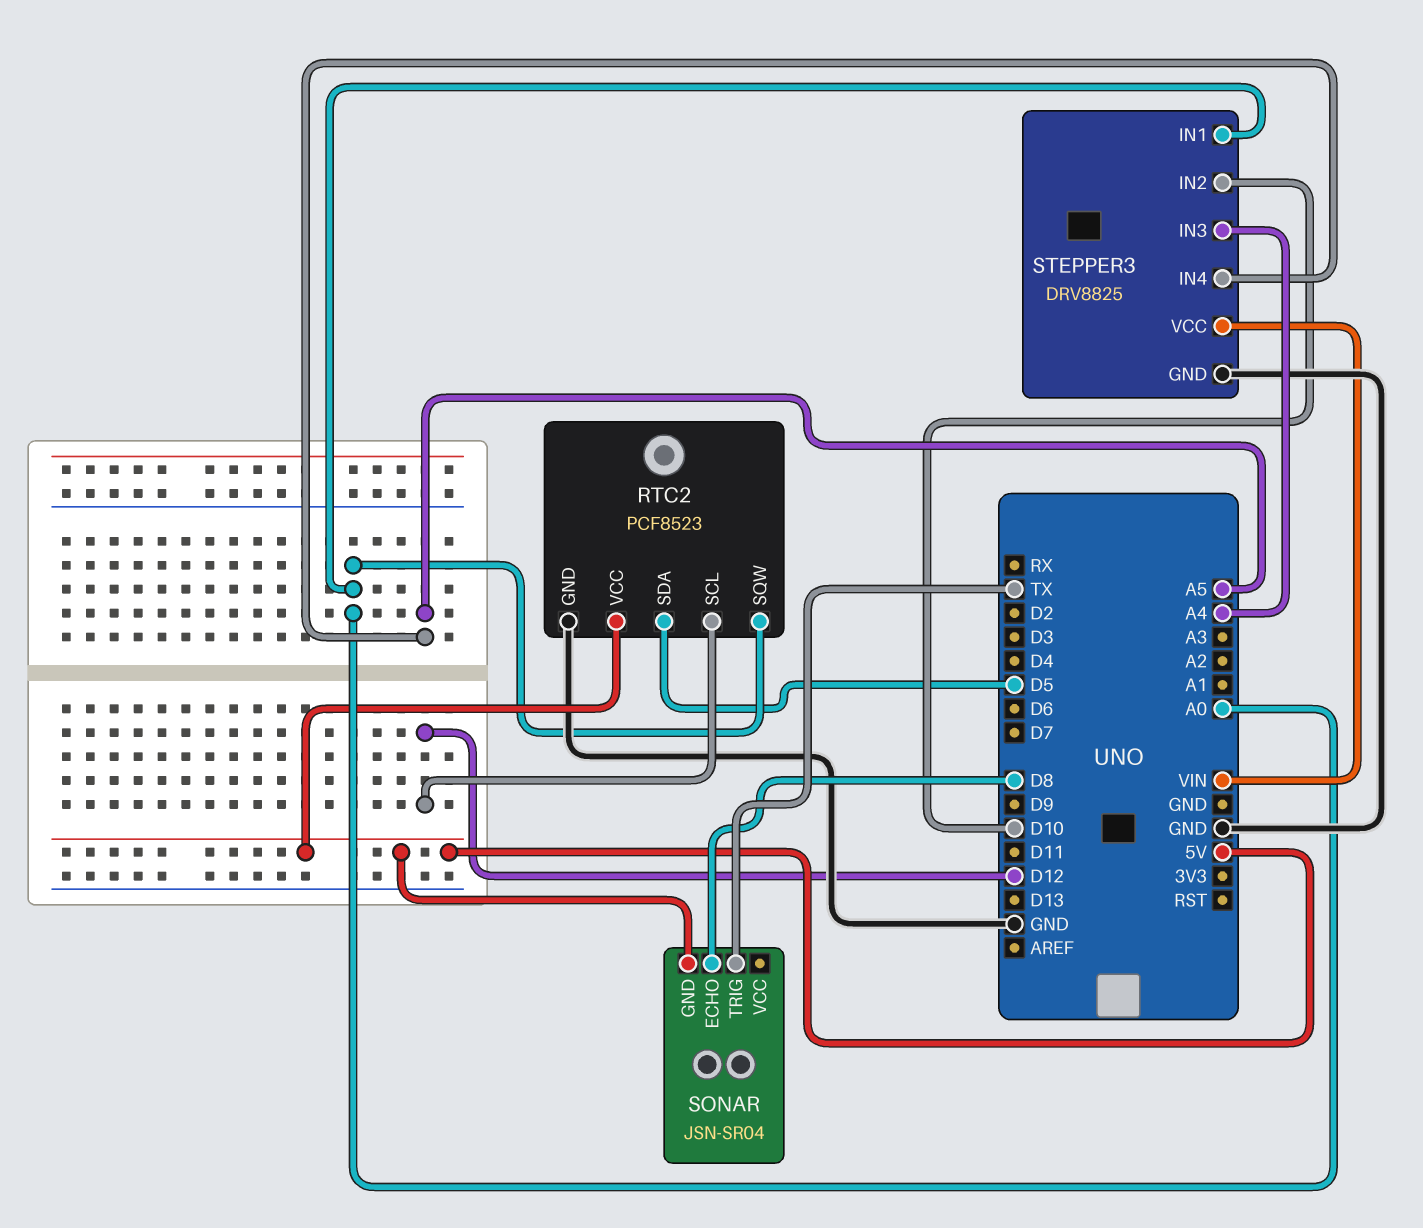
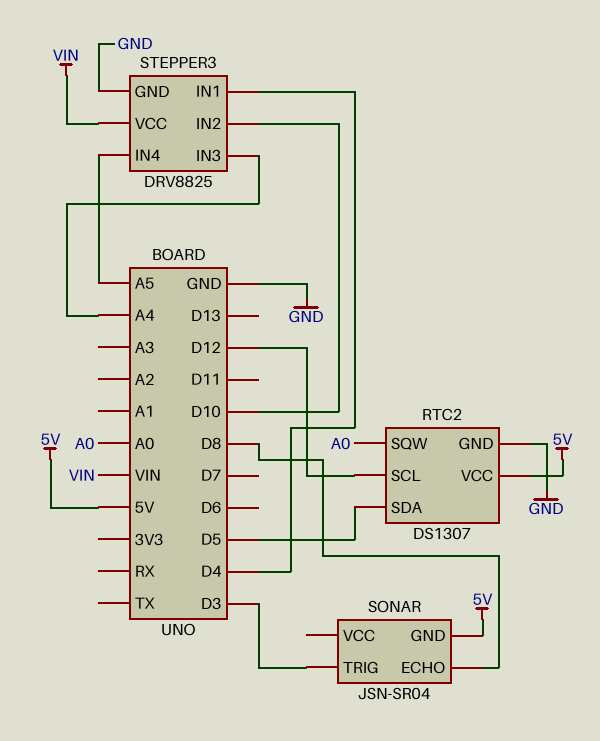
RTC2: PCF8523 -> DS1307
SONAR pin TRIG: TX -> D3
STEPPER3 pin IN1: A0 -> D4

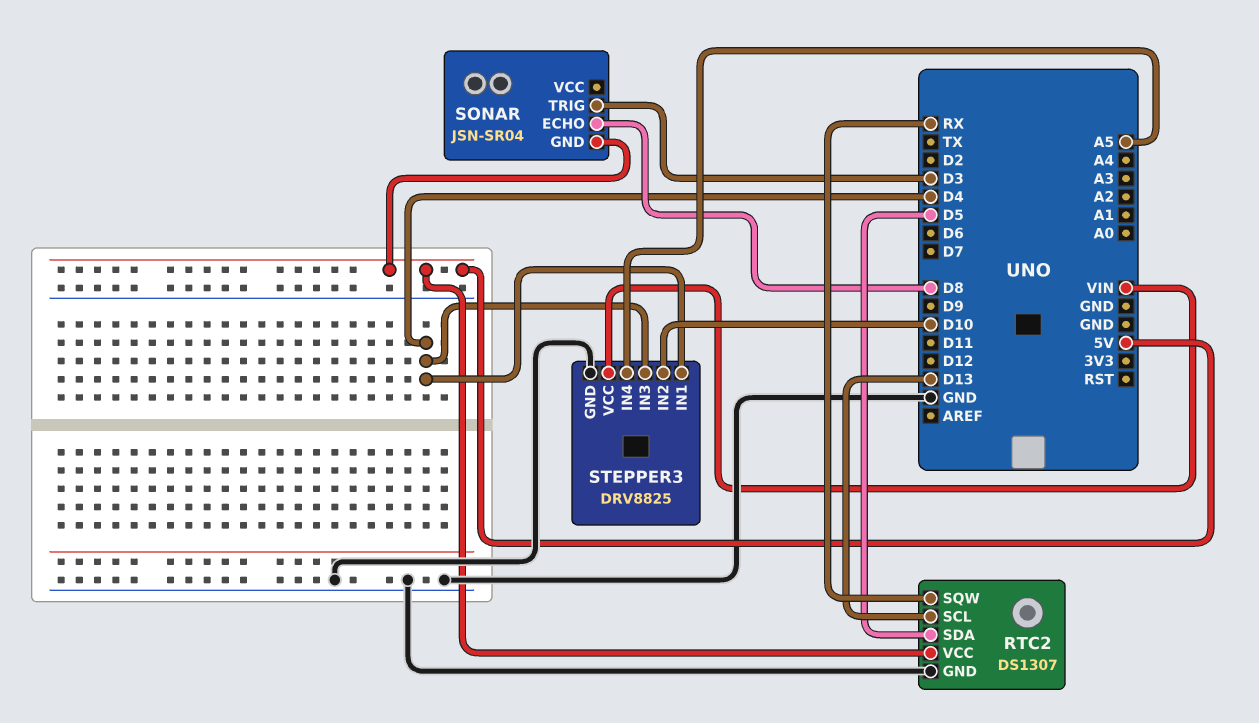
RTC2 pin SCL: D12 -> D13
RTC2 pin SQW: A0 -> RX
STEPPER3 pin IN3: A4 -> D4

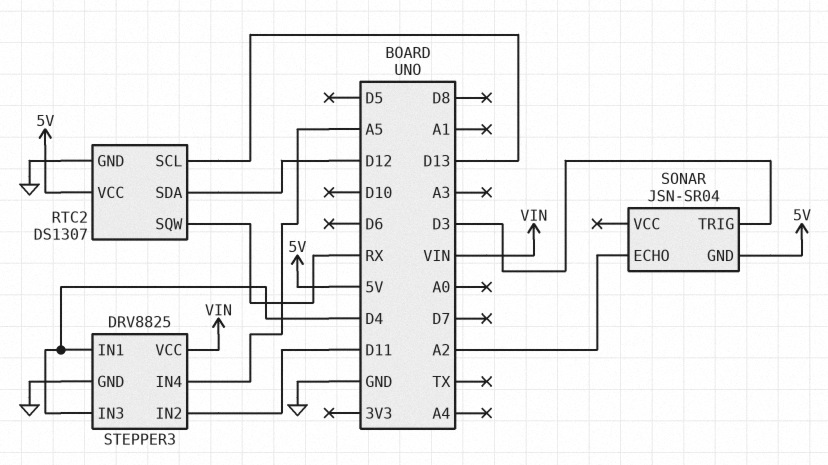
RTC2 pin SDA: D5 -> D12
SONAR pin ECHO: D8 -> A2
STEPPER3 pin IN2: D10 -> D11

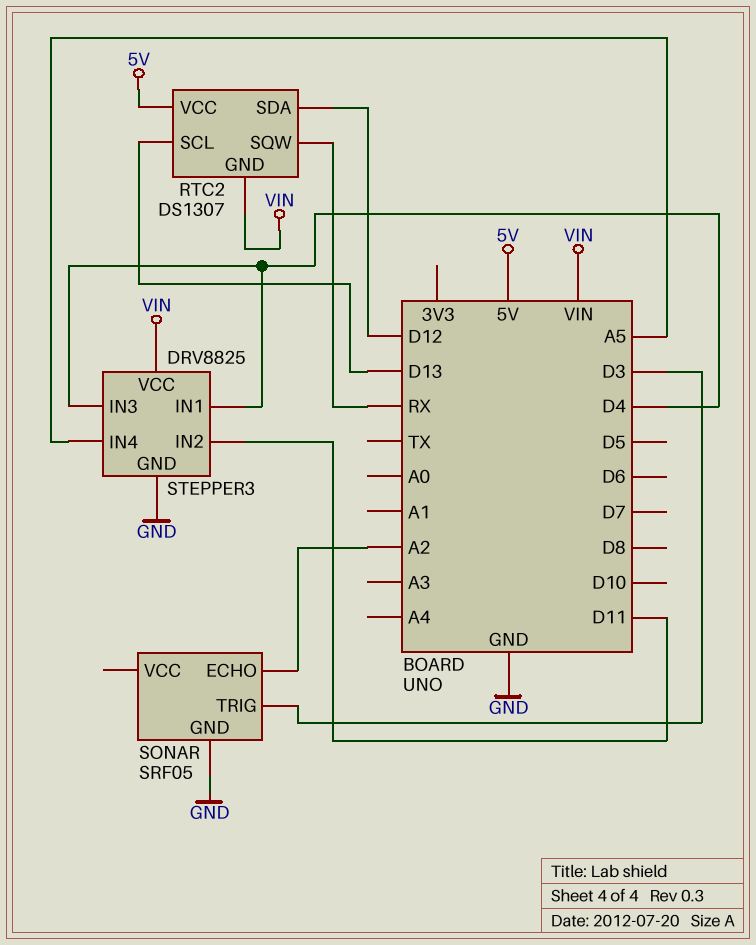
RTC2 pin GND: GND -> VIN
SONAR: JSN-SR04 -> SRF05
SONAR pin GND: 5V -> GND

